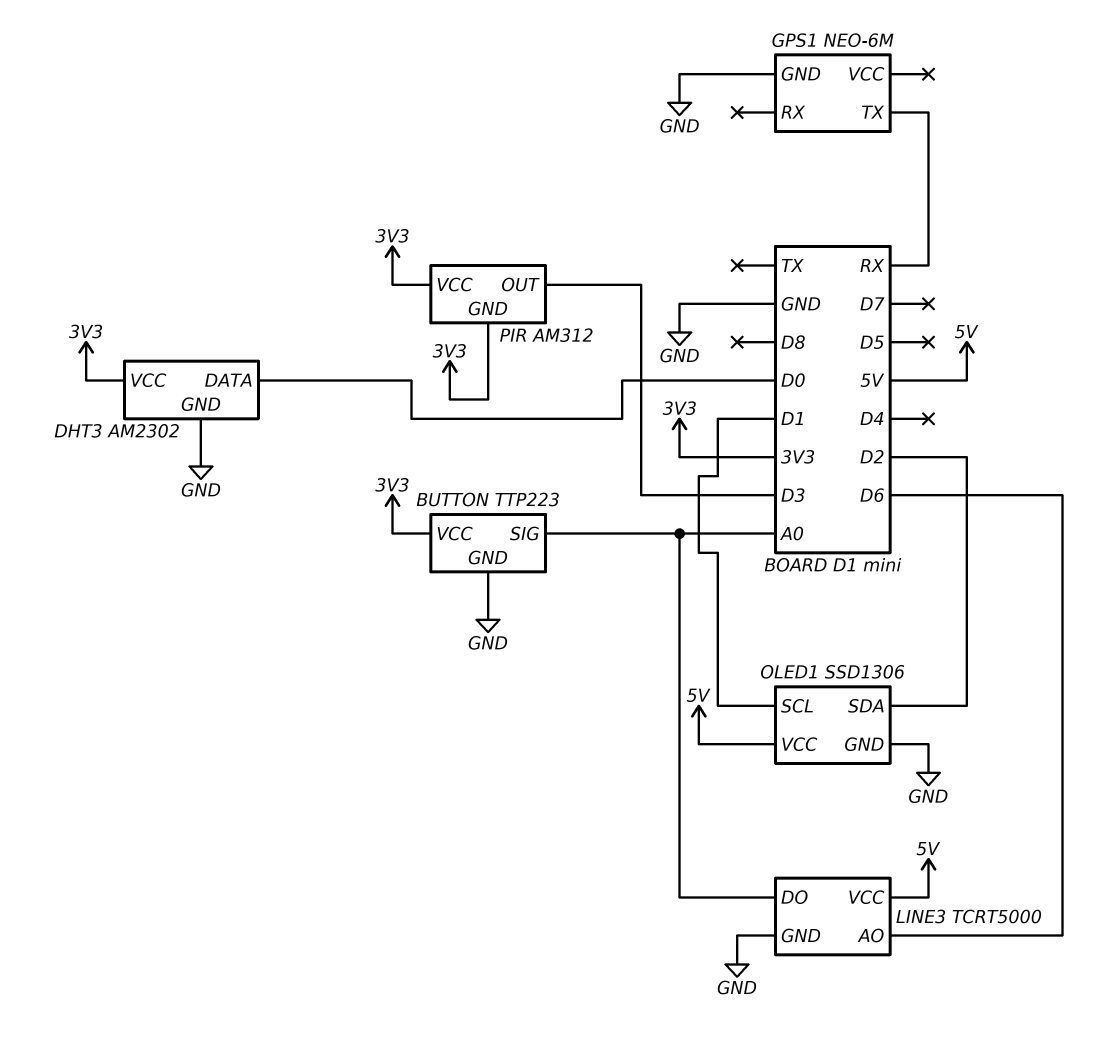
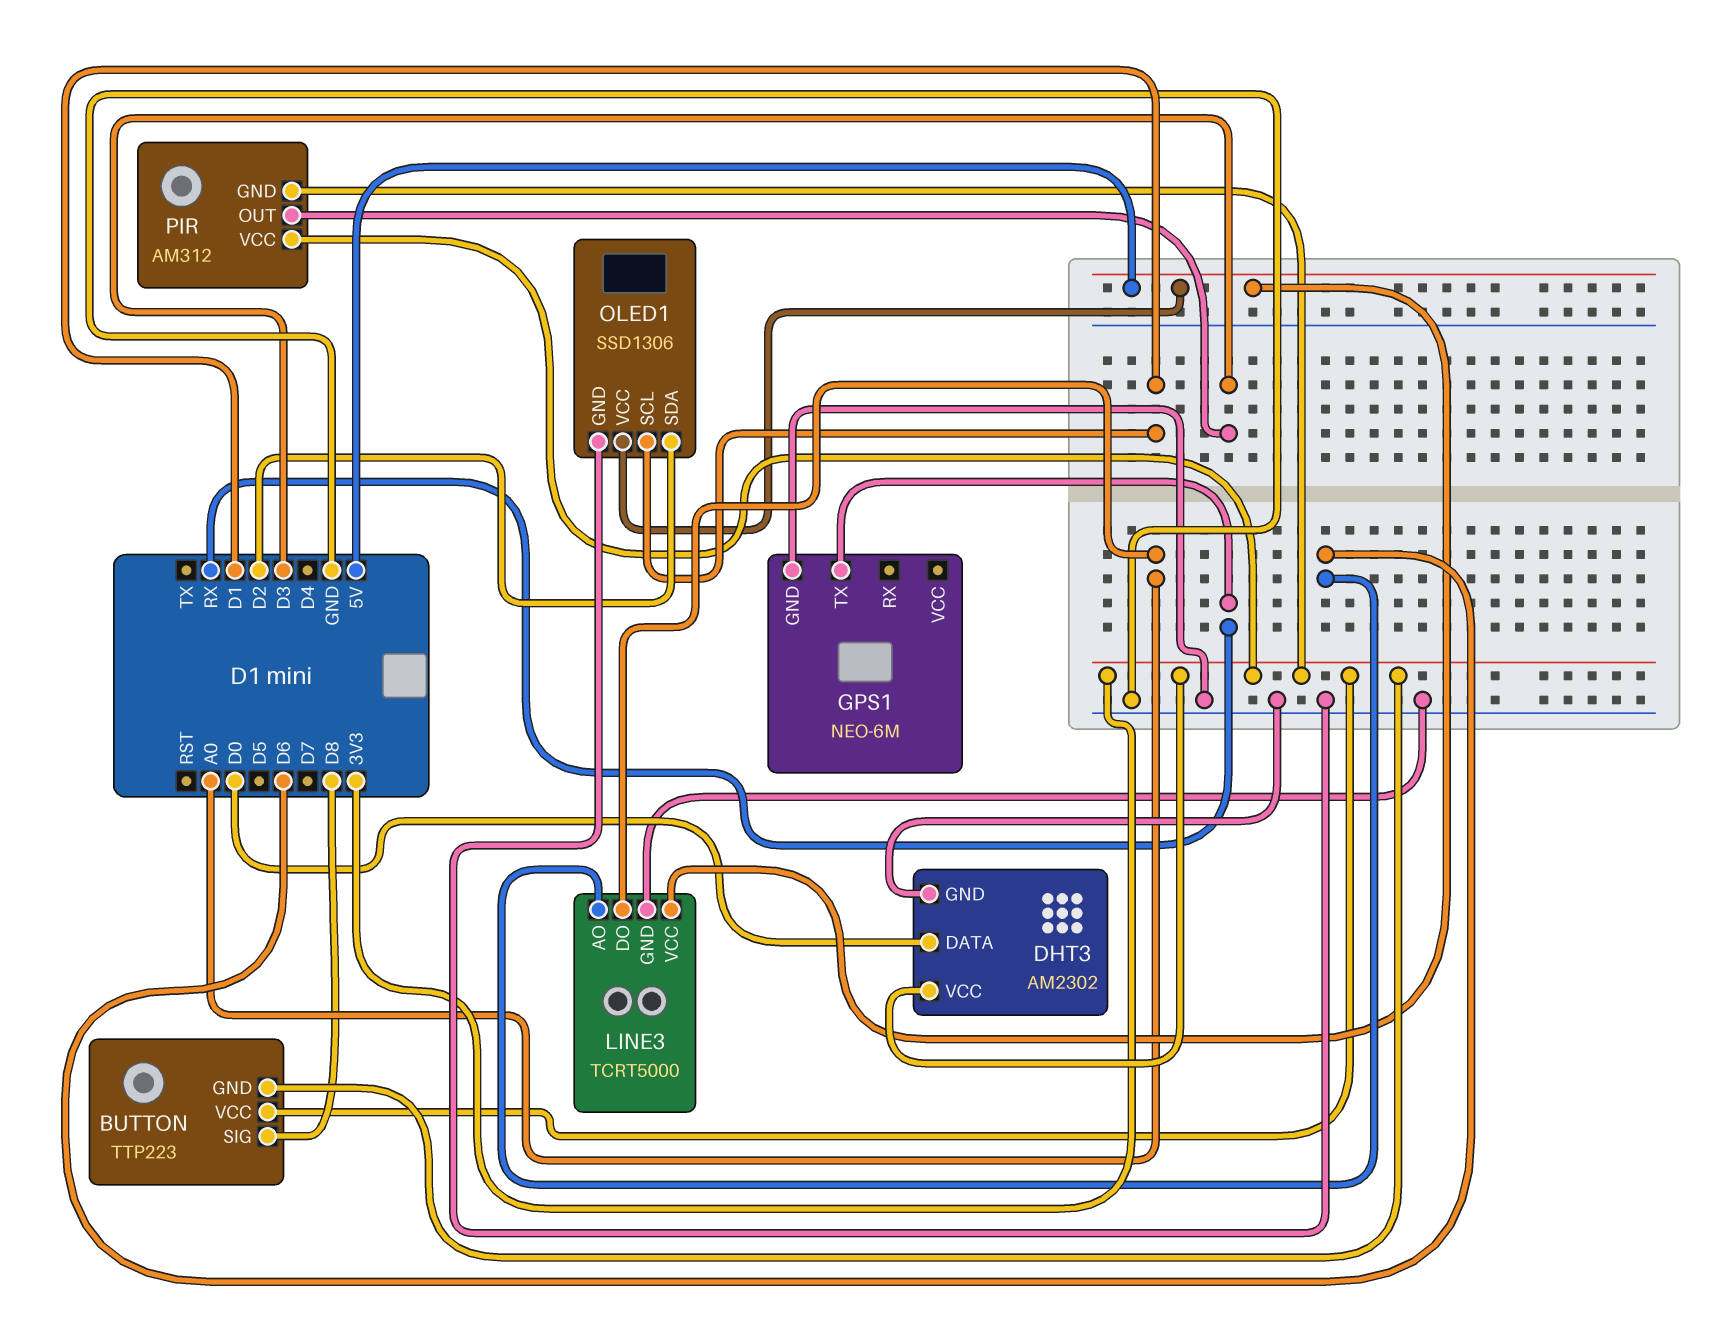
BUTTON pin GND: GND -> 3V3
BUTTON pin SIG: A0 -> D8

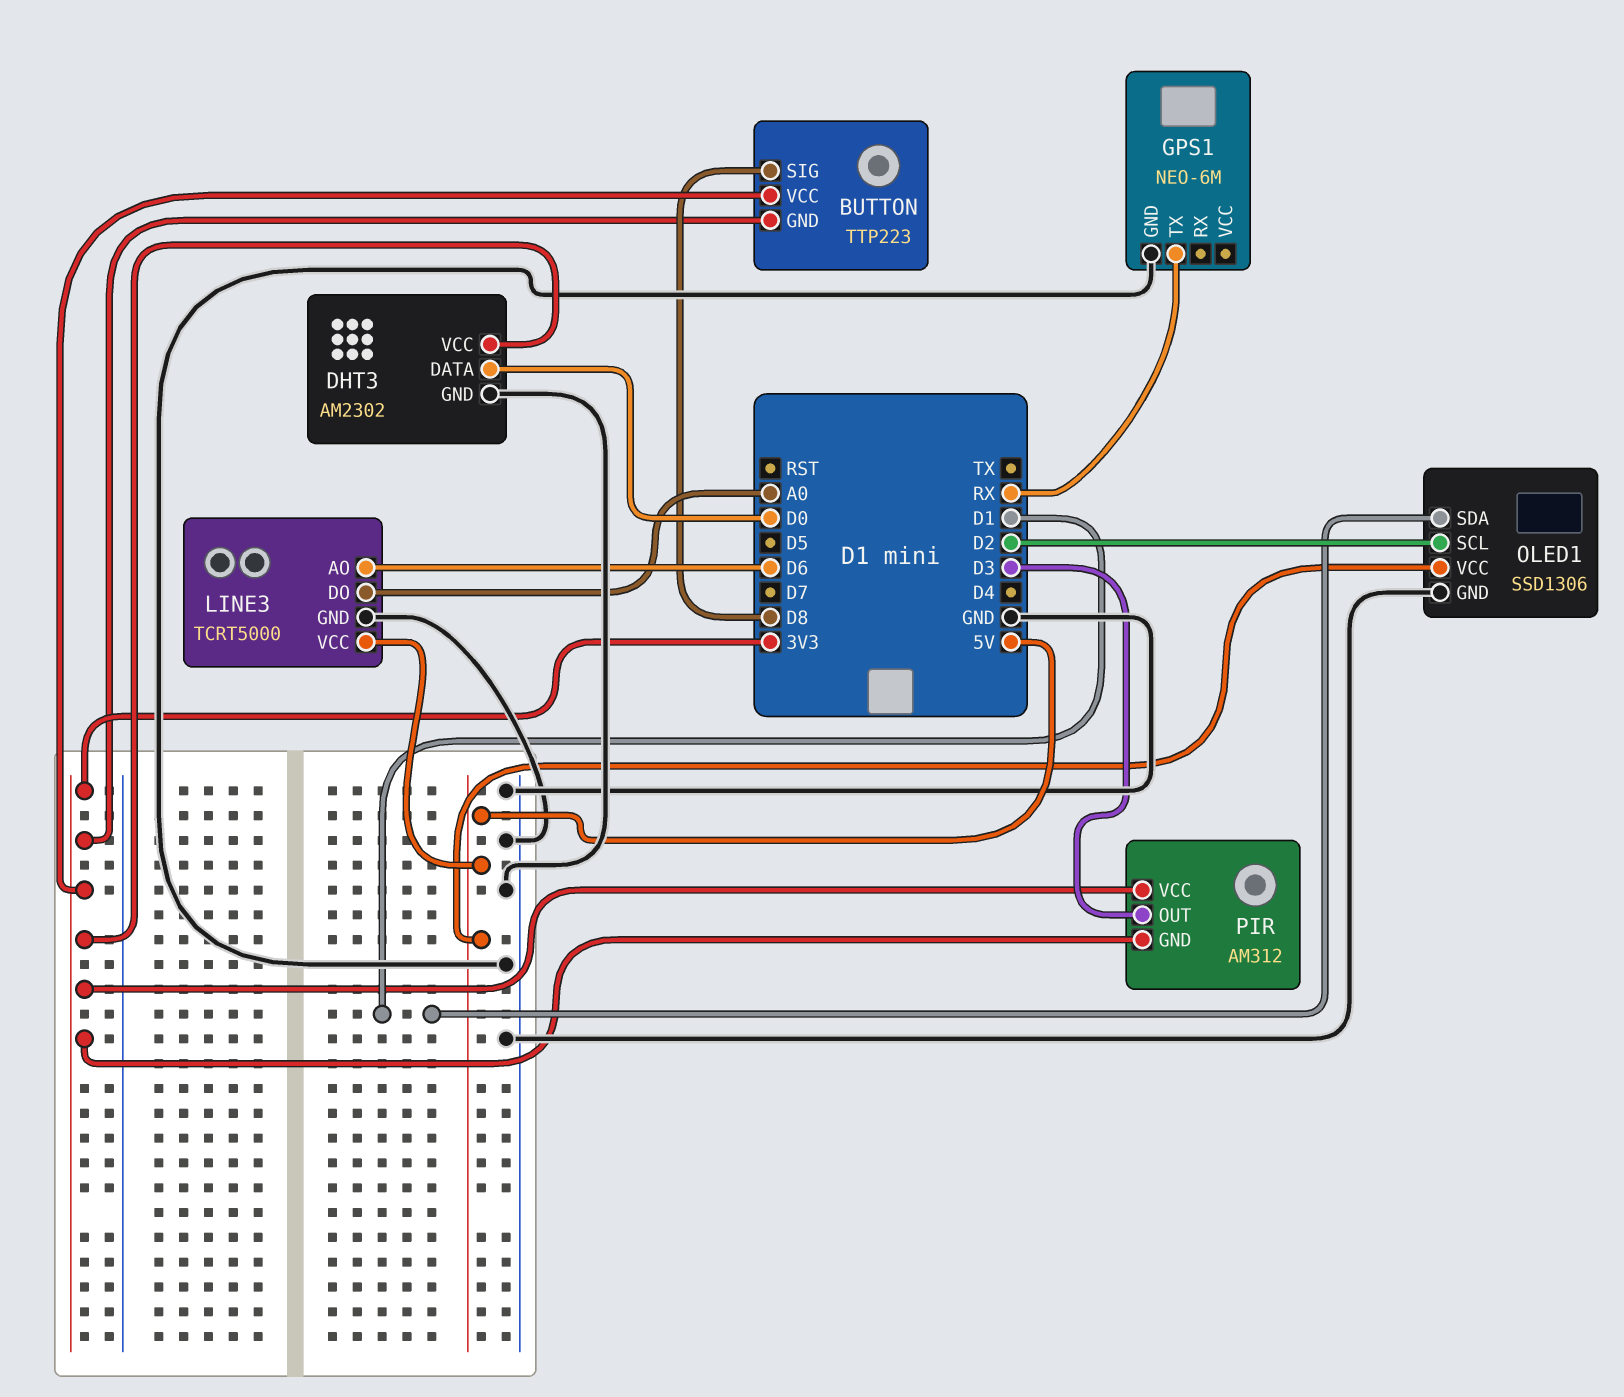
OLED1 pin SCL: D1 -> D2
OLED1 pin SDA: D2 -> D1

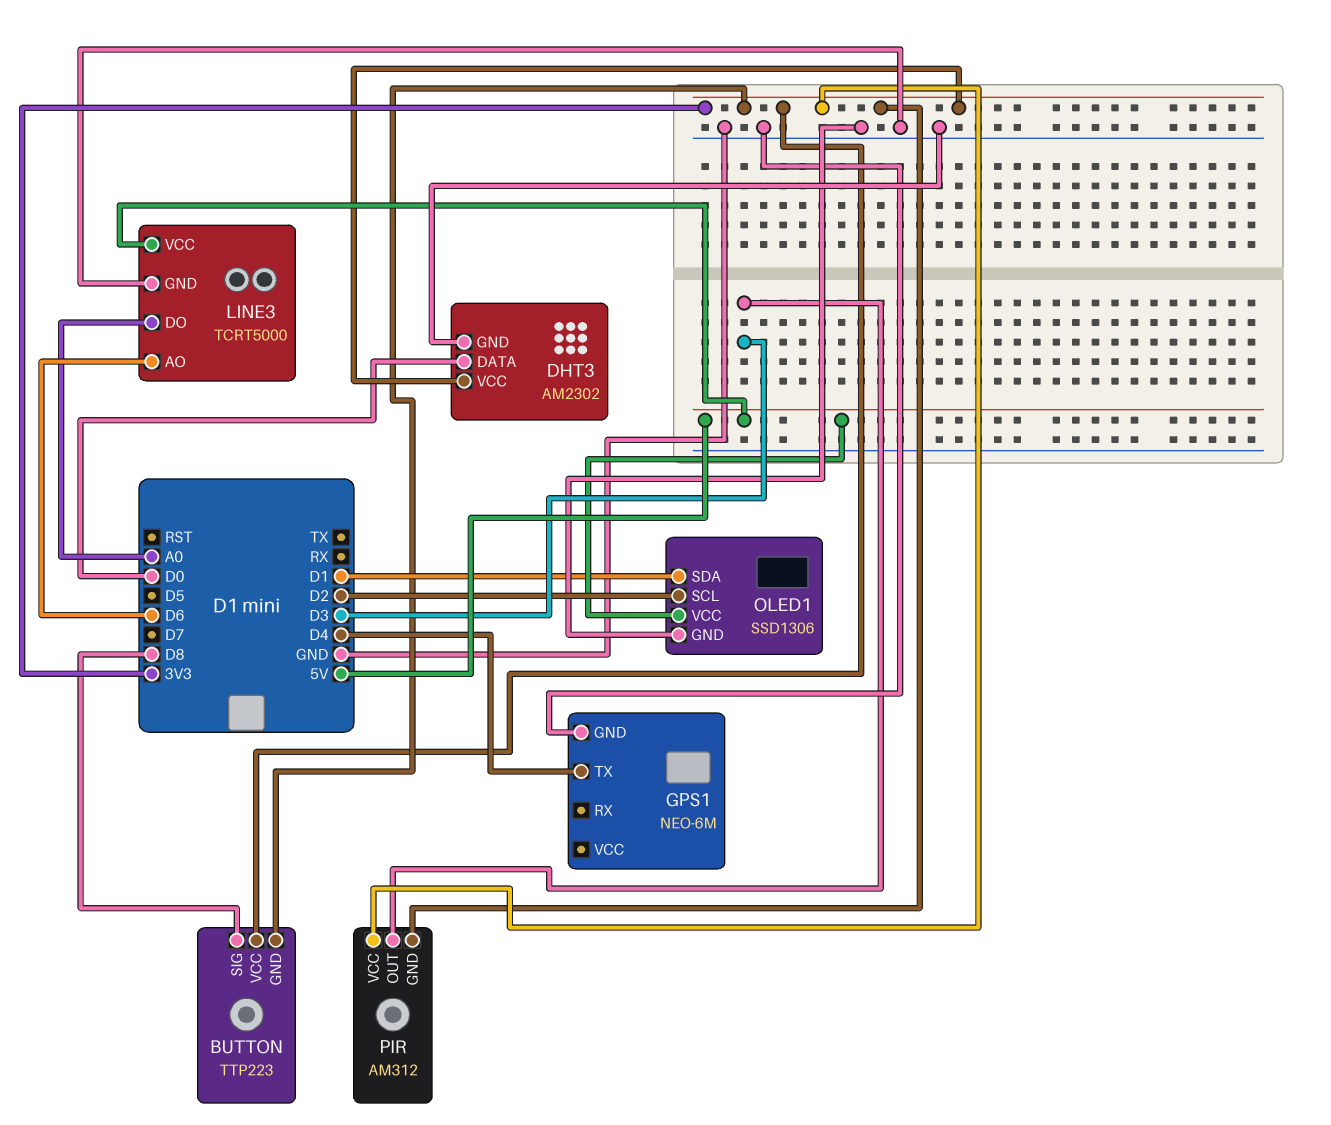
GPS1 pin TX: RX -> D4

